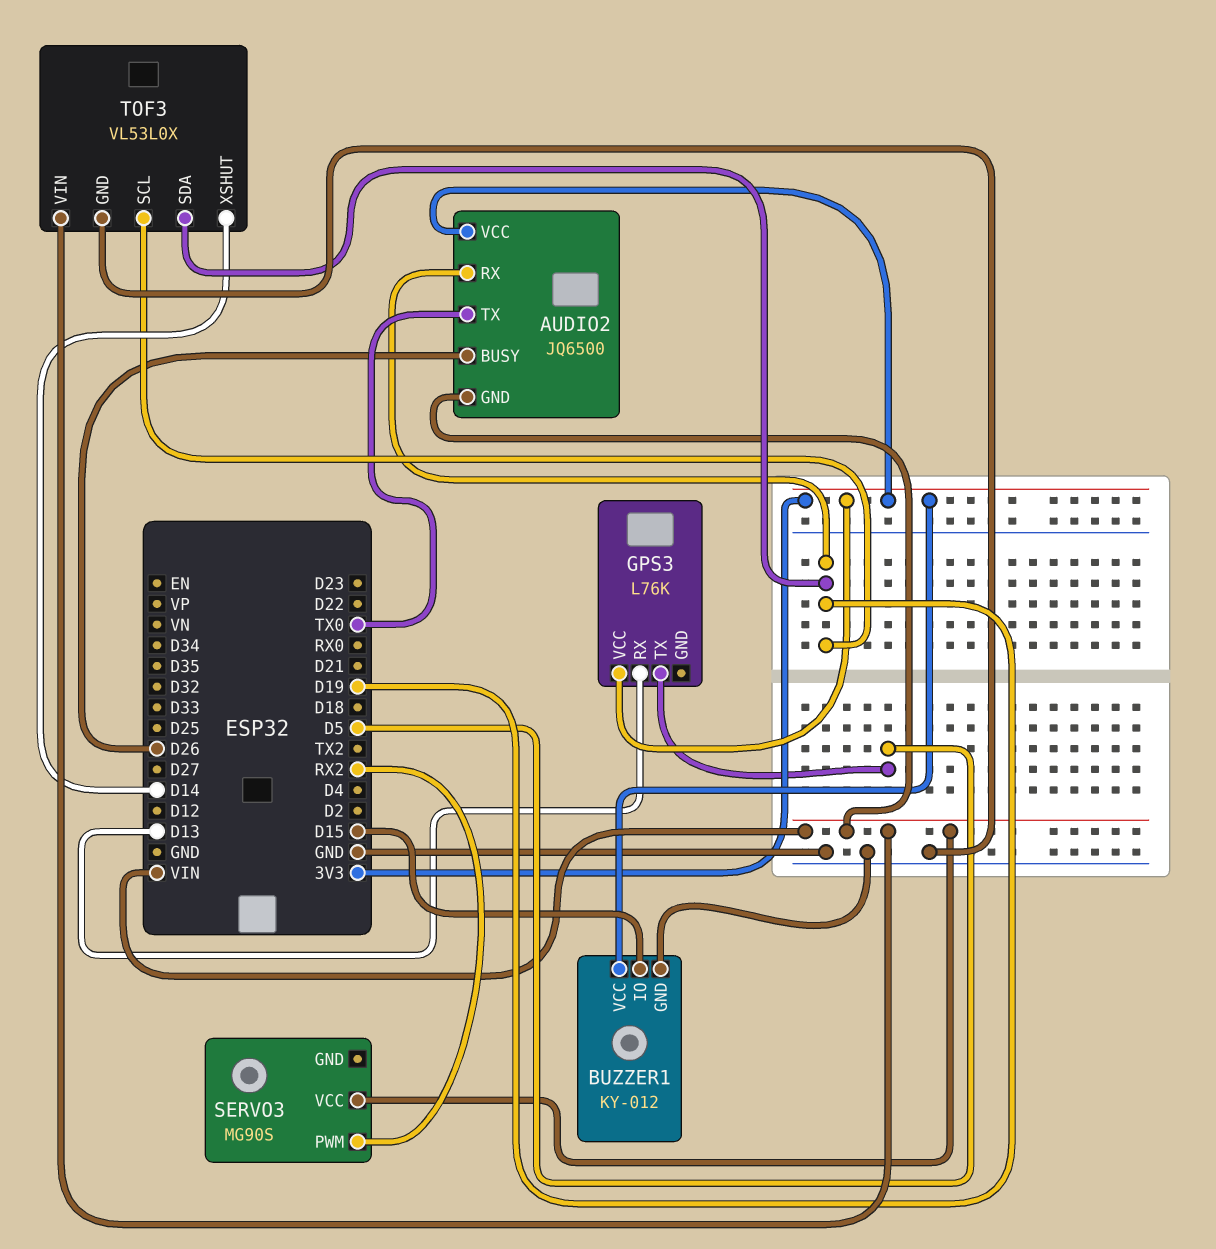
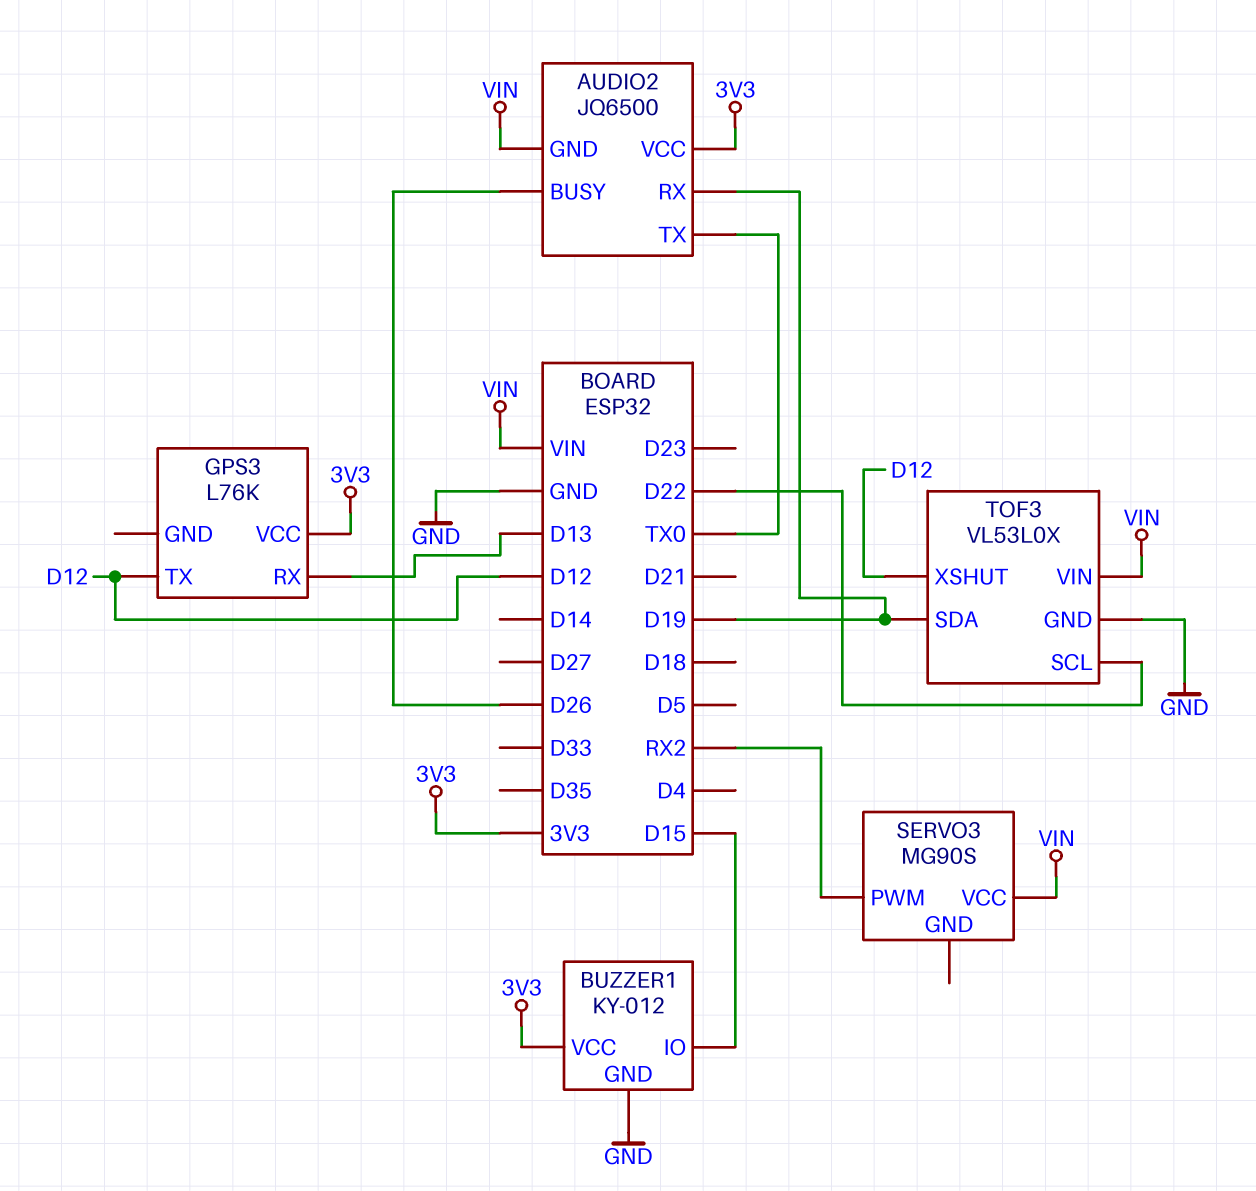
GPS3 pin TX: D5 -> D12
TOF3 pin SCL: D19 -> D22
TOF3 pin XSHUT: D14 -> D12

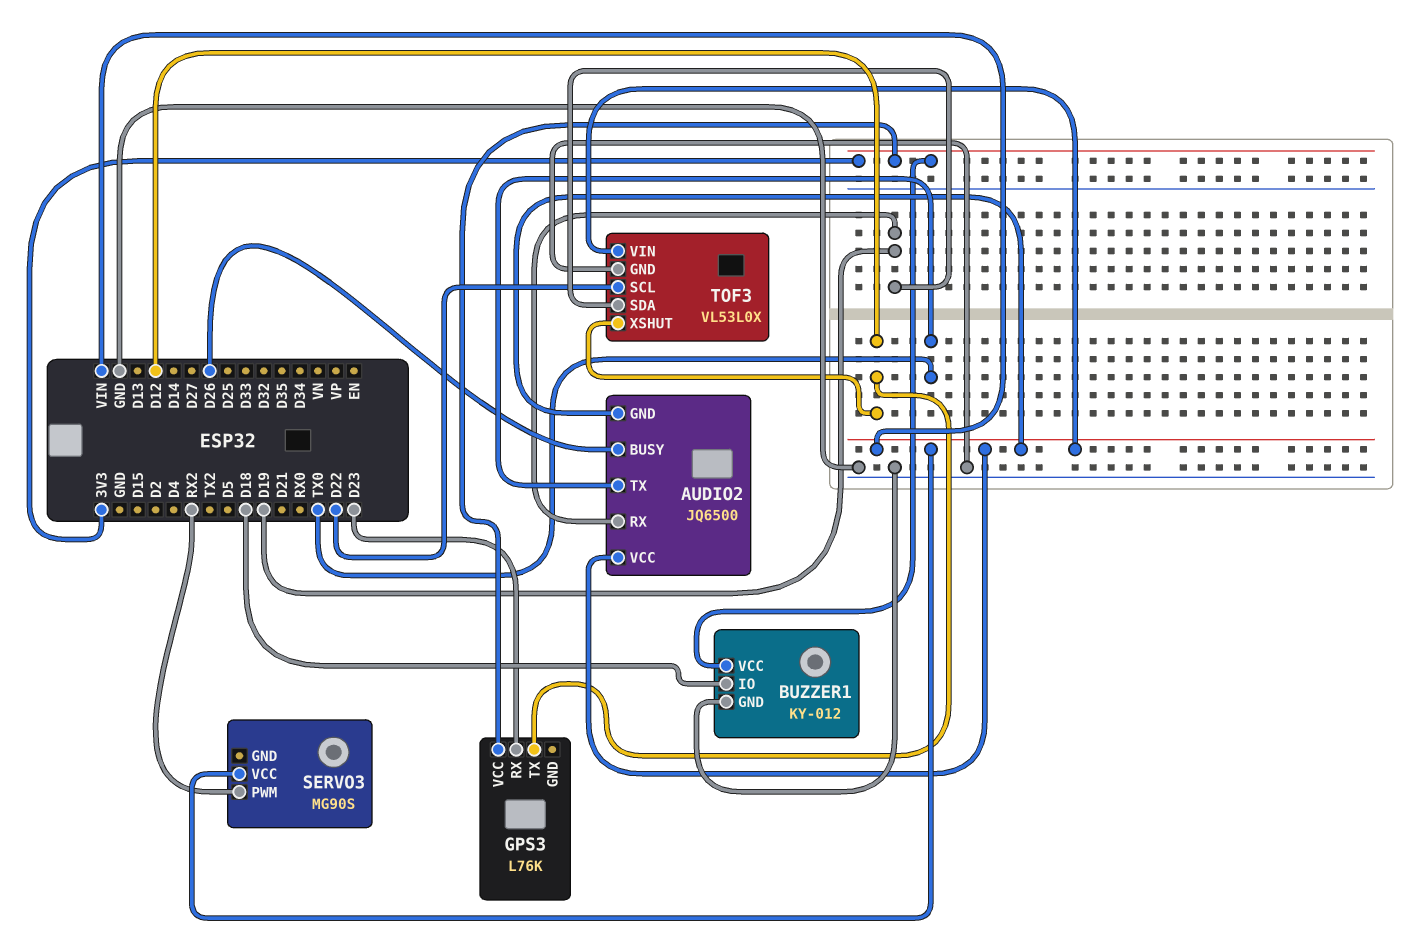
AUDIO2 pin VCC: 3V3 -> VIN
BUZZER1 pin IO: D15 -> D18
GPS3 pin RX: D13 -> D23

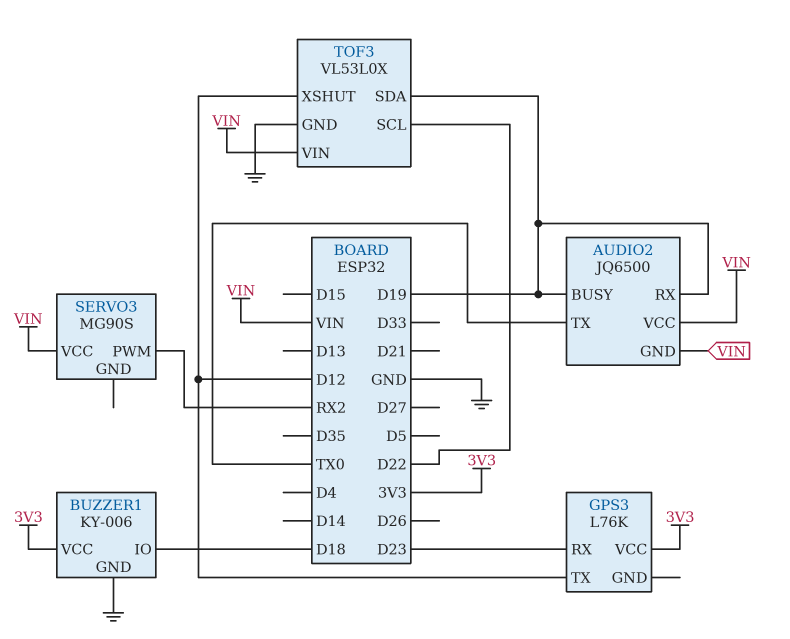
AUDIO2 pin BUSY: D26 -> D19
BUZZER1: KY-012 -> KY-006

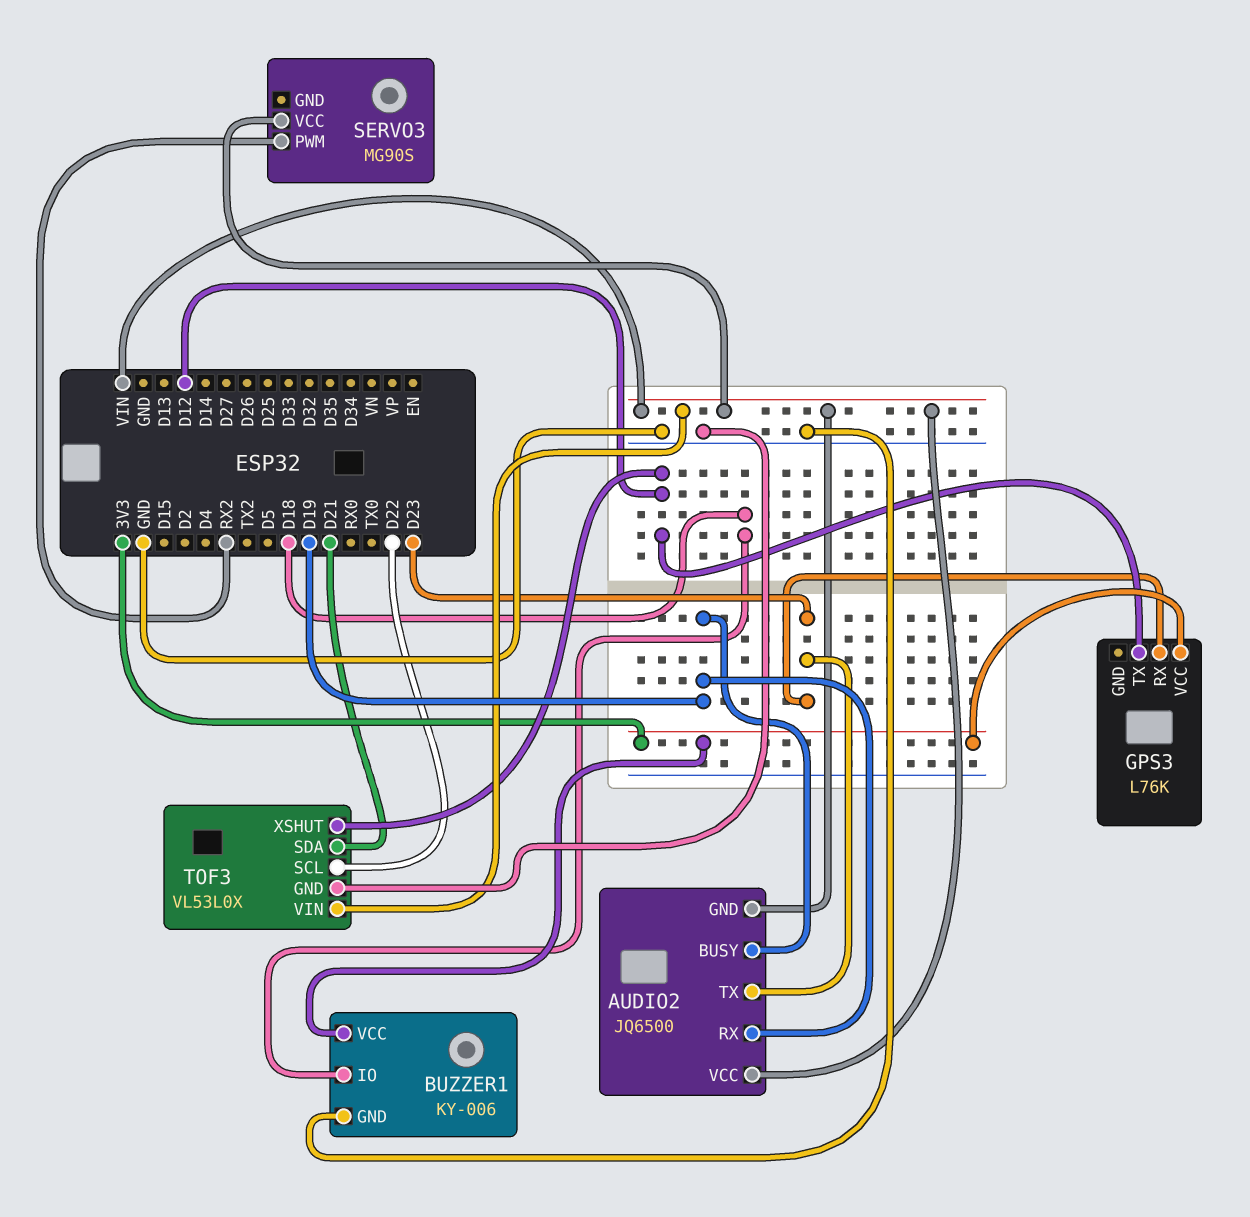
AUDIO2 pin TX: TX0 -> D23
TOF3 pin SDA: D19 -> D21

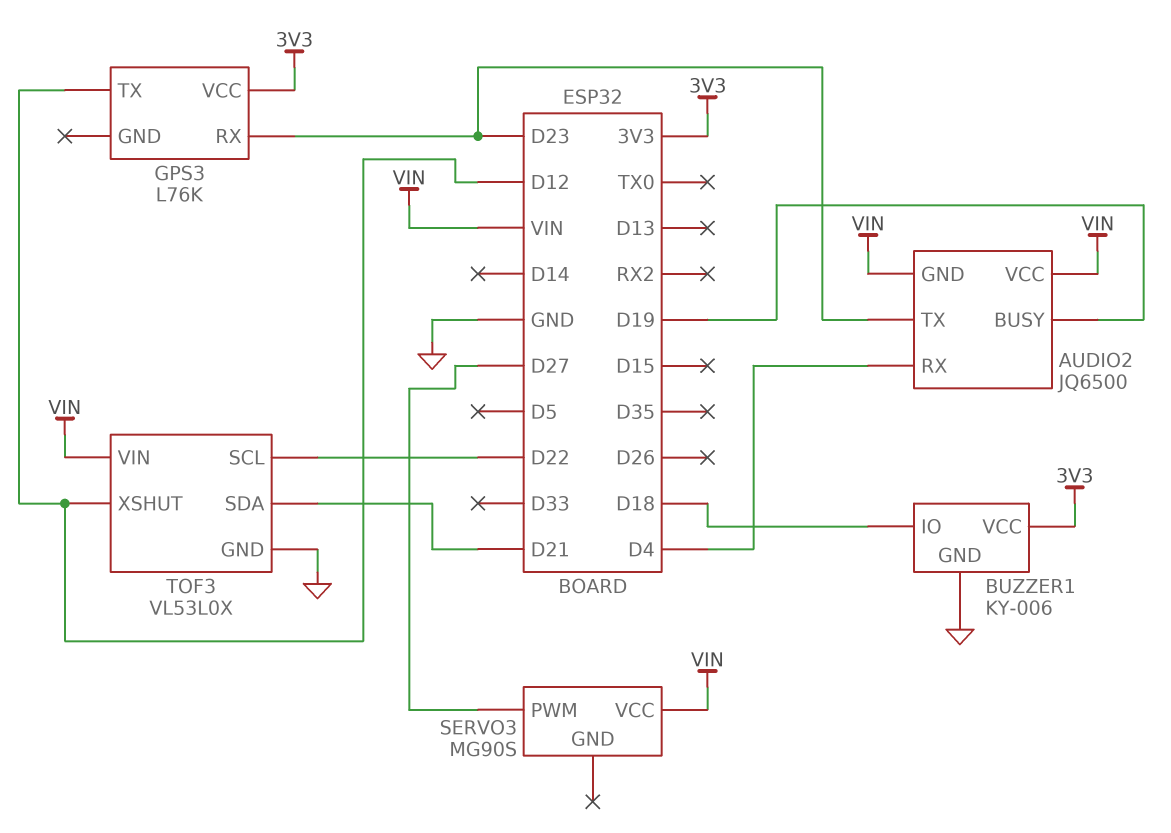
AUDIO2 pin RX: D19 -> D4
SERVO3 pin PWM: RX2 -> D27

